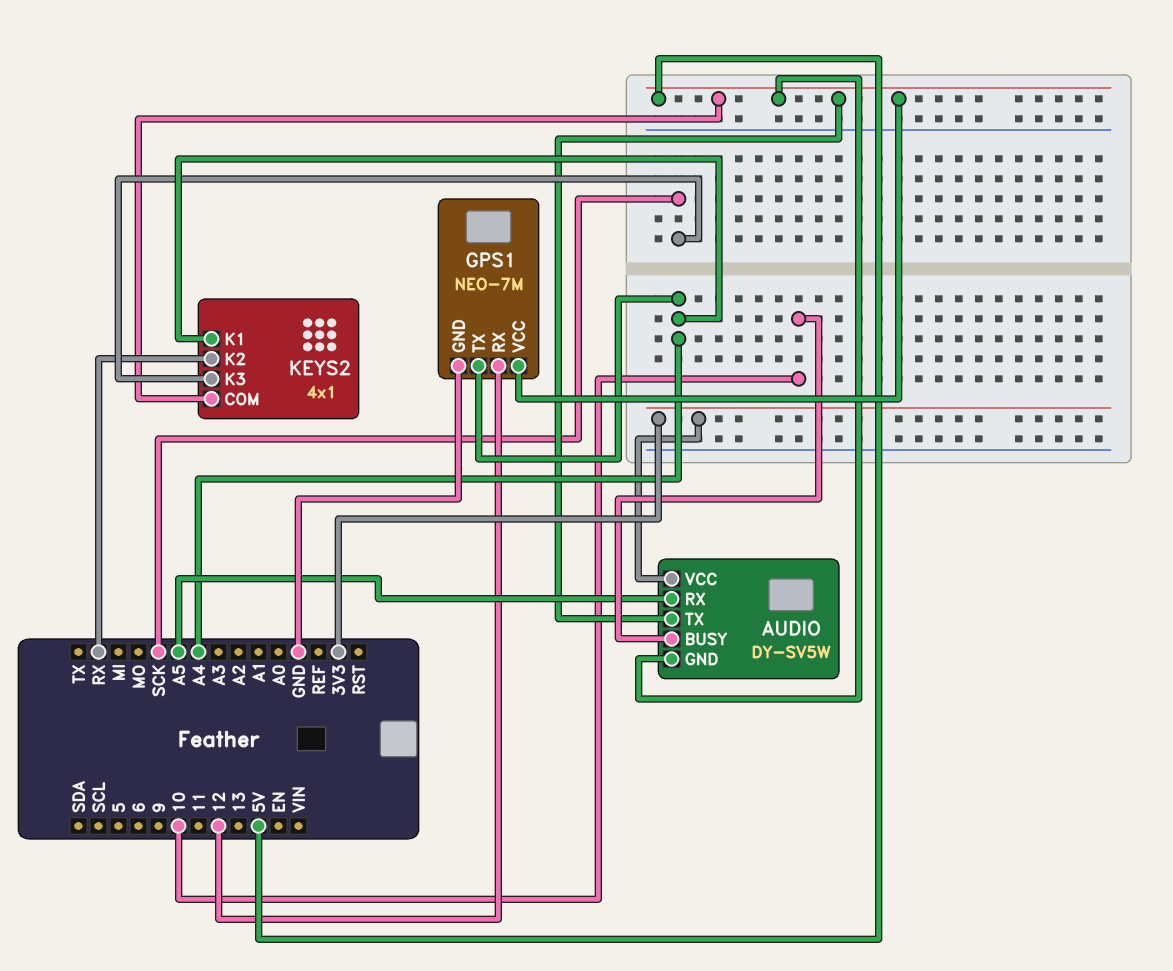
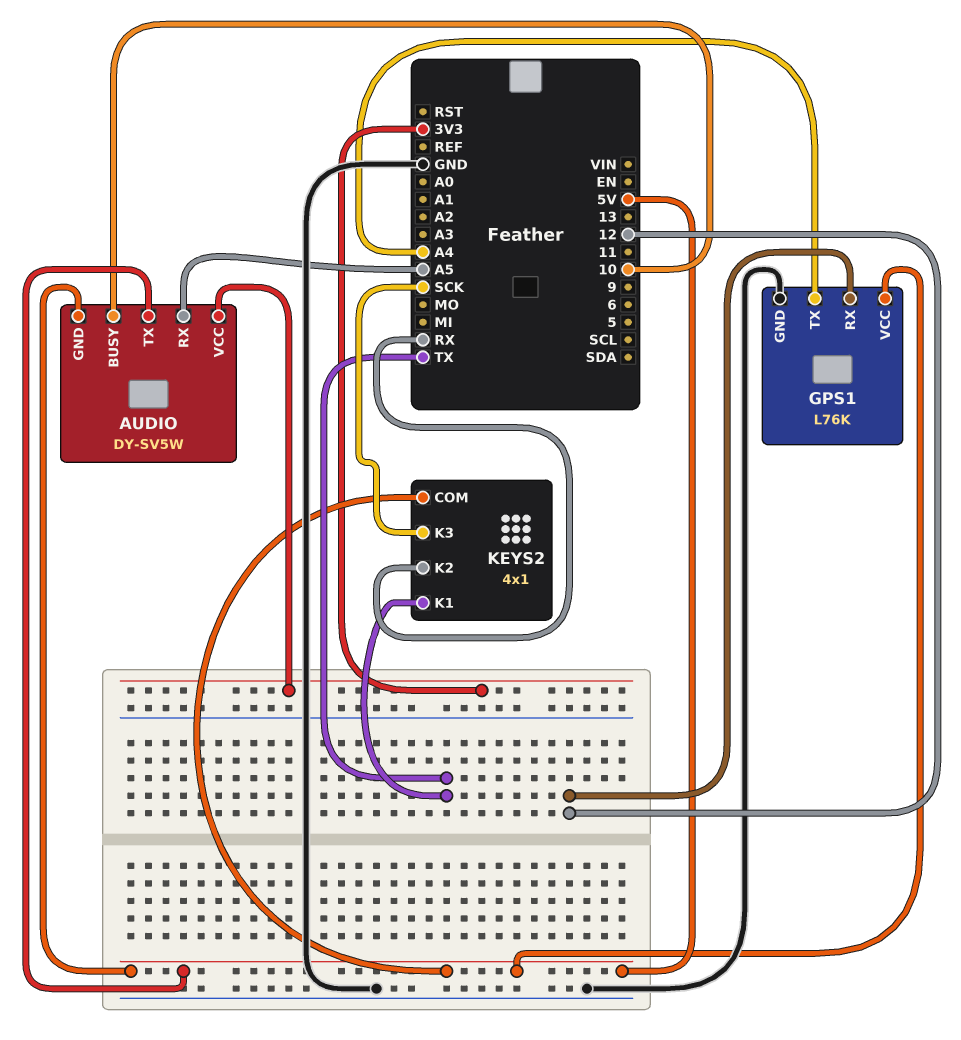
GPS1: NEO-7M -> L76K
KEYS2 pin K1: A4 -> TX

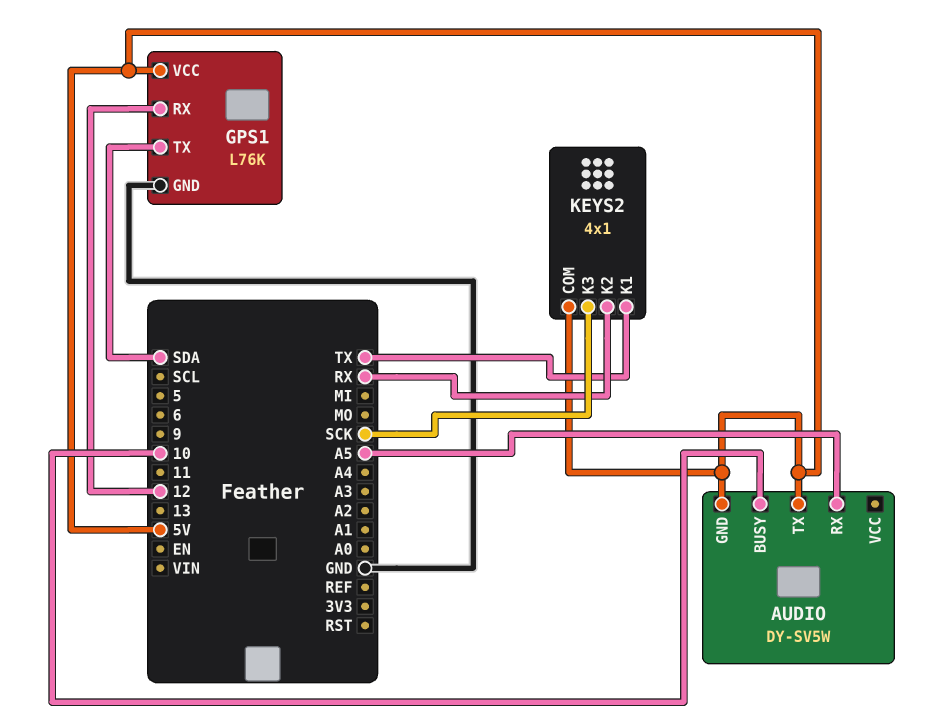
AUDIO pin VCC: 3V3 -> none
GPS1 pin TX: A4 -> SDA

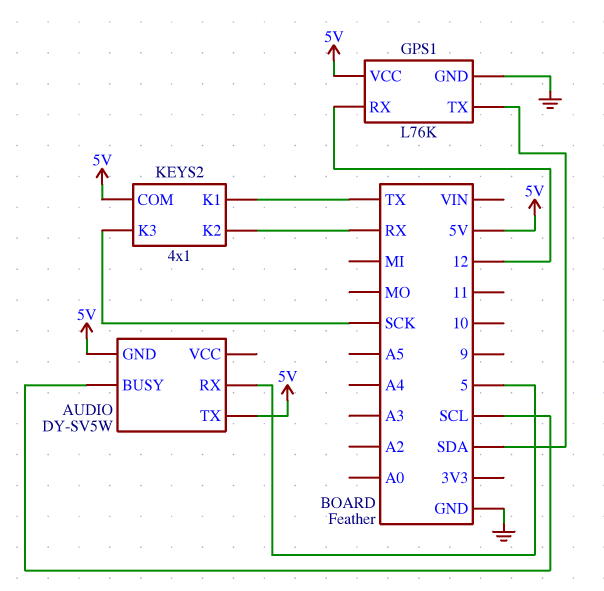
AUDIO pin BUSY: 10 -> SCL
AUDIO pin RX: A5 -> 5

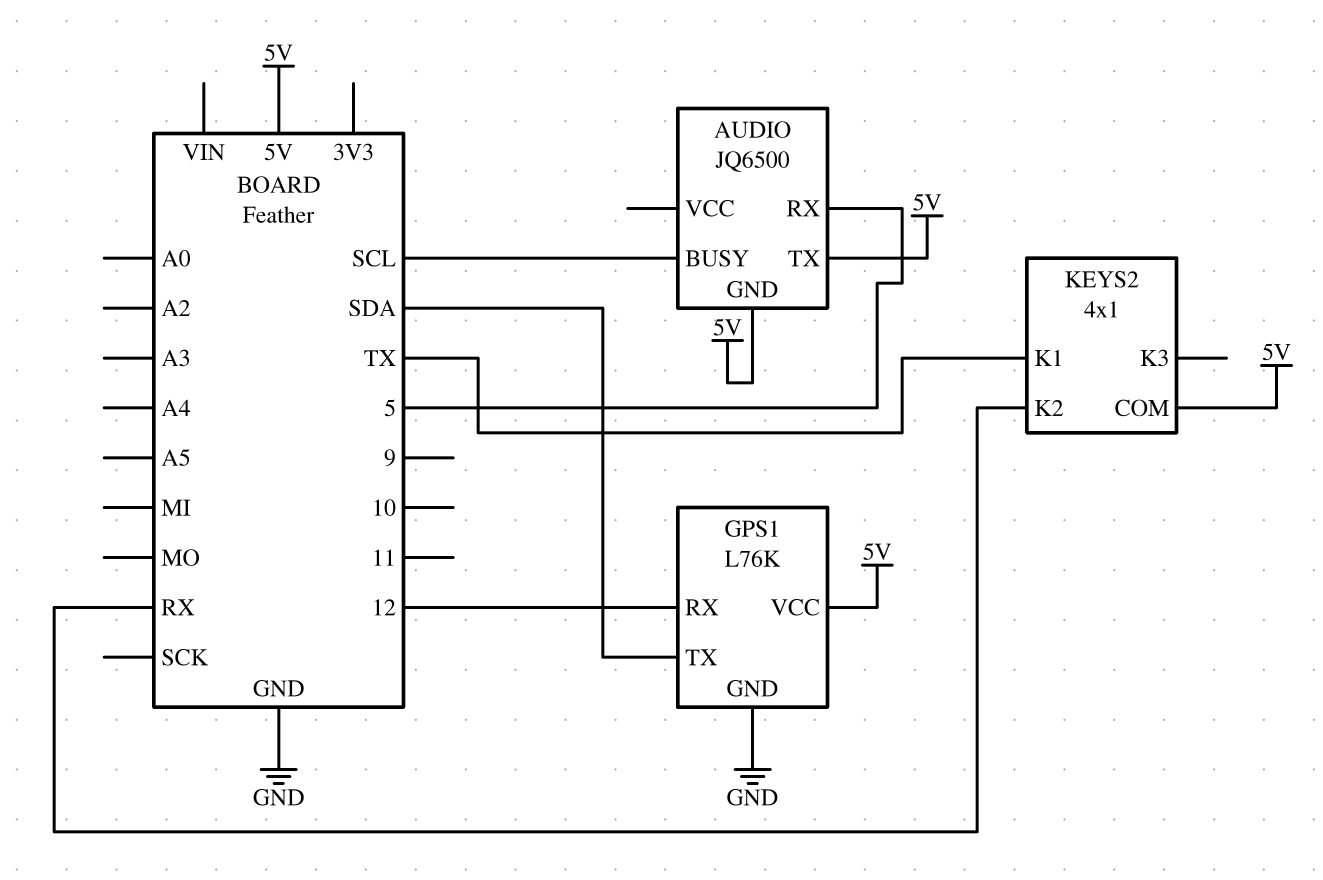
AUDIO: DY-SV5W -> JQ6500
KEYS2 pin K3: SCK -> none

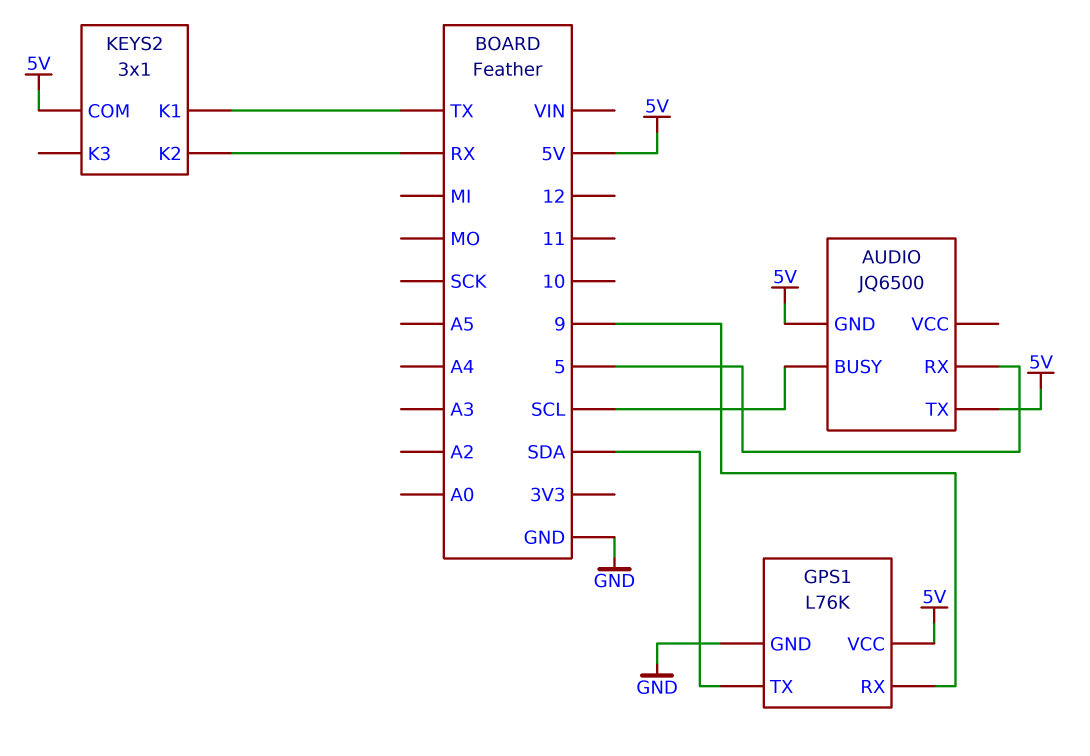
GPS1 pin RX: 12 -> 9
KEYS2: 4x1 -> 3x1

